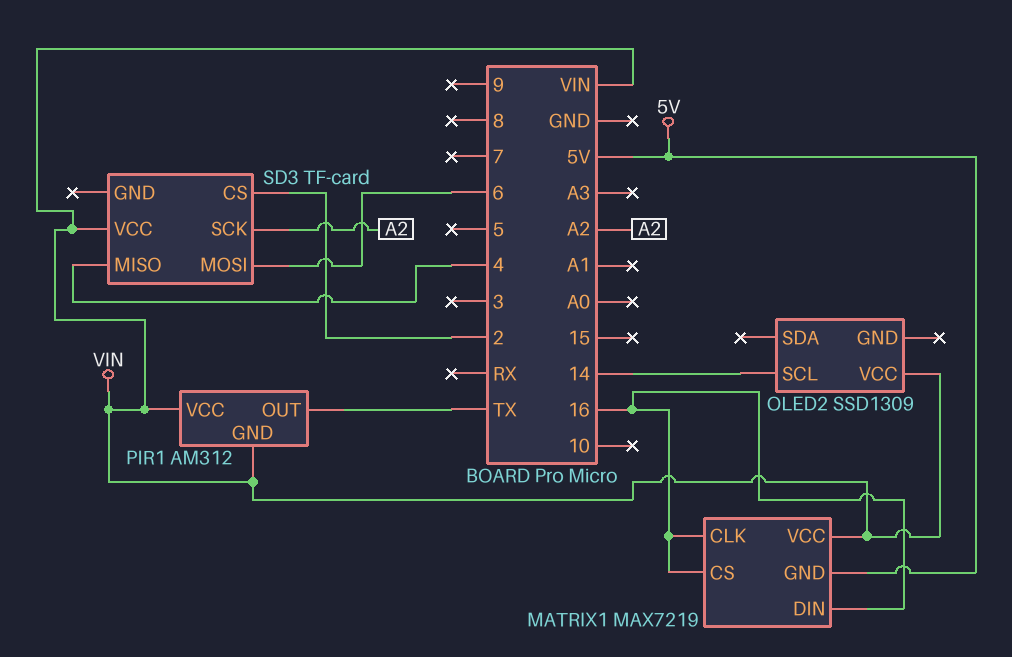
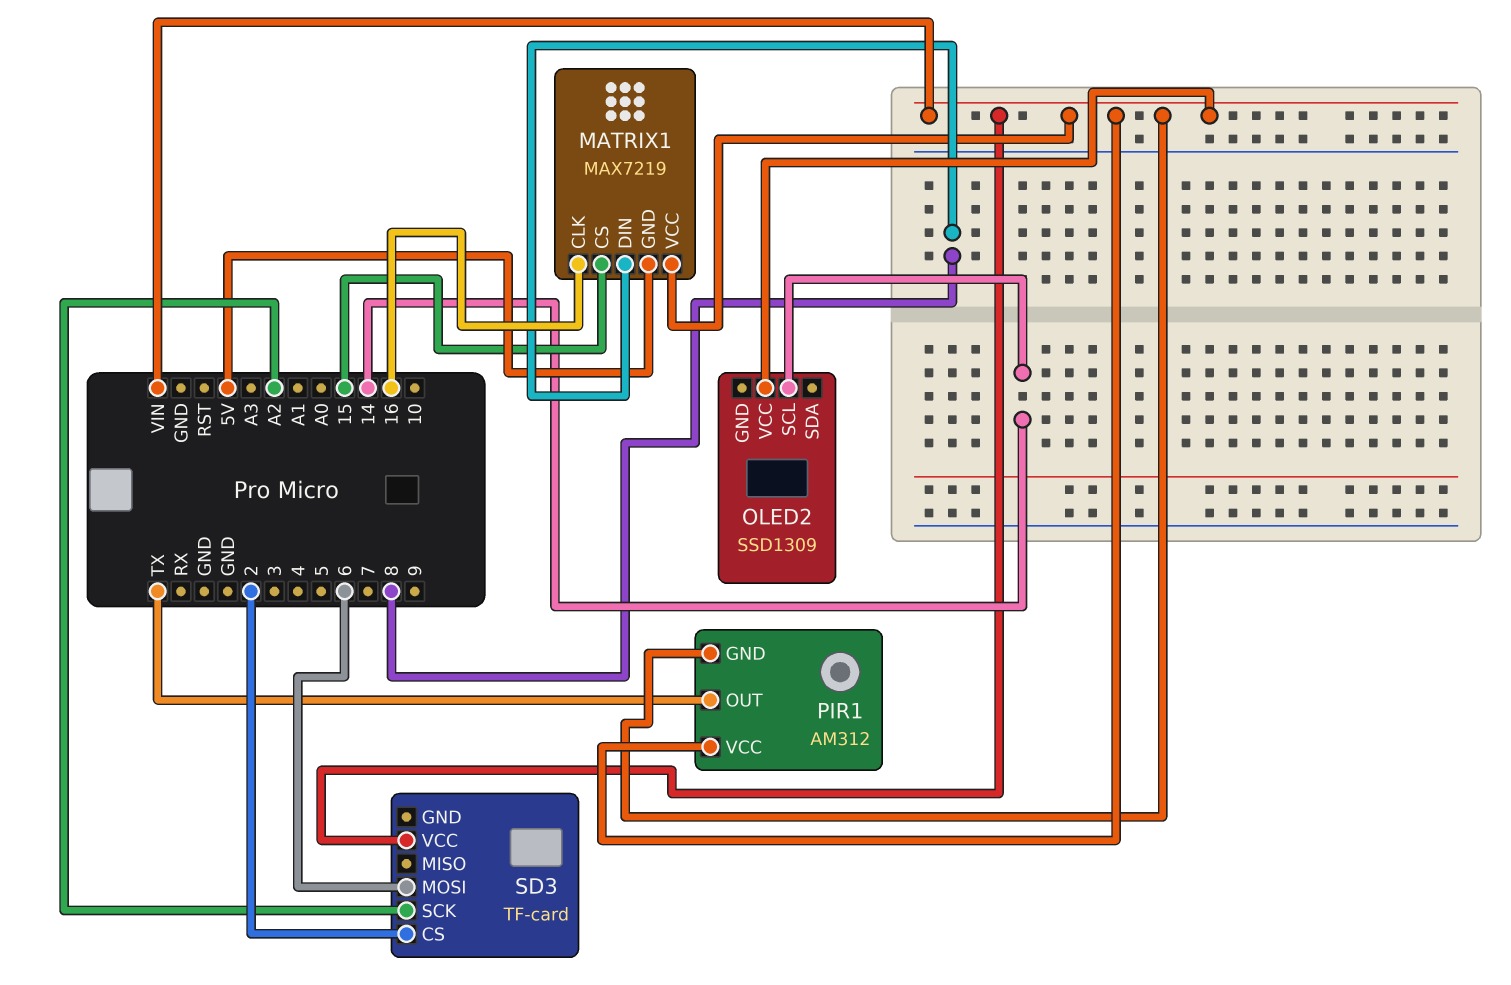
MATRIX1 pin CS: 16 -> 15
MATRIX1 pin DIN: 16 -> 8
SD3 pin MISO: 4 -> none

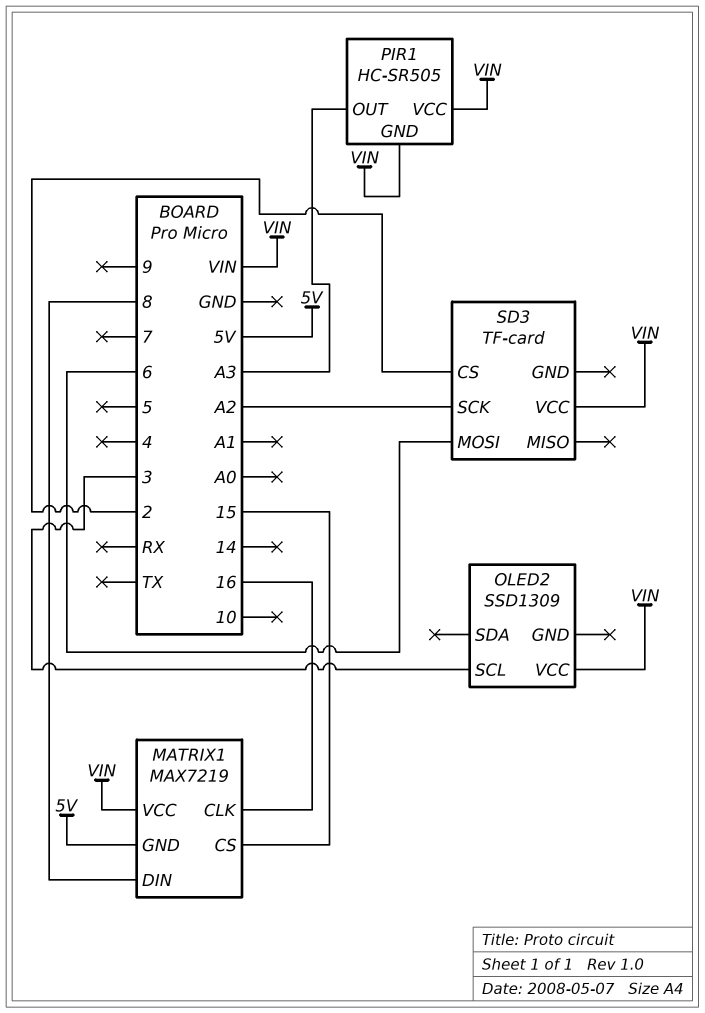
OLED2 pin SCL: 14 -> 3
PIR1: AM312 -> HC-SR505
PIR1 pin OUT: TX -> A3

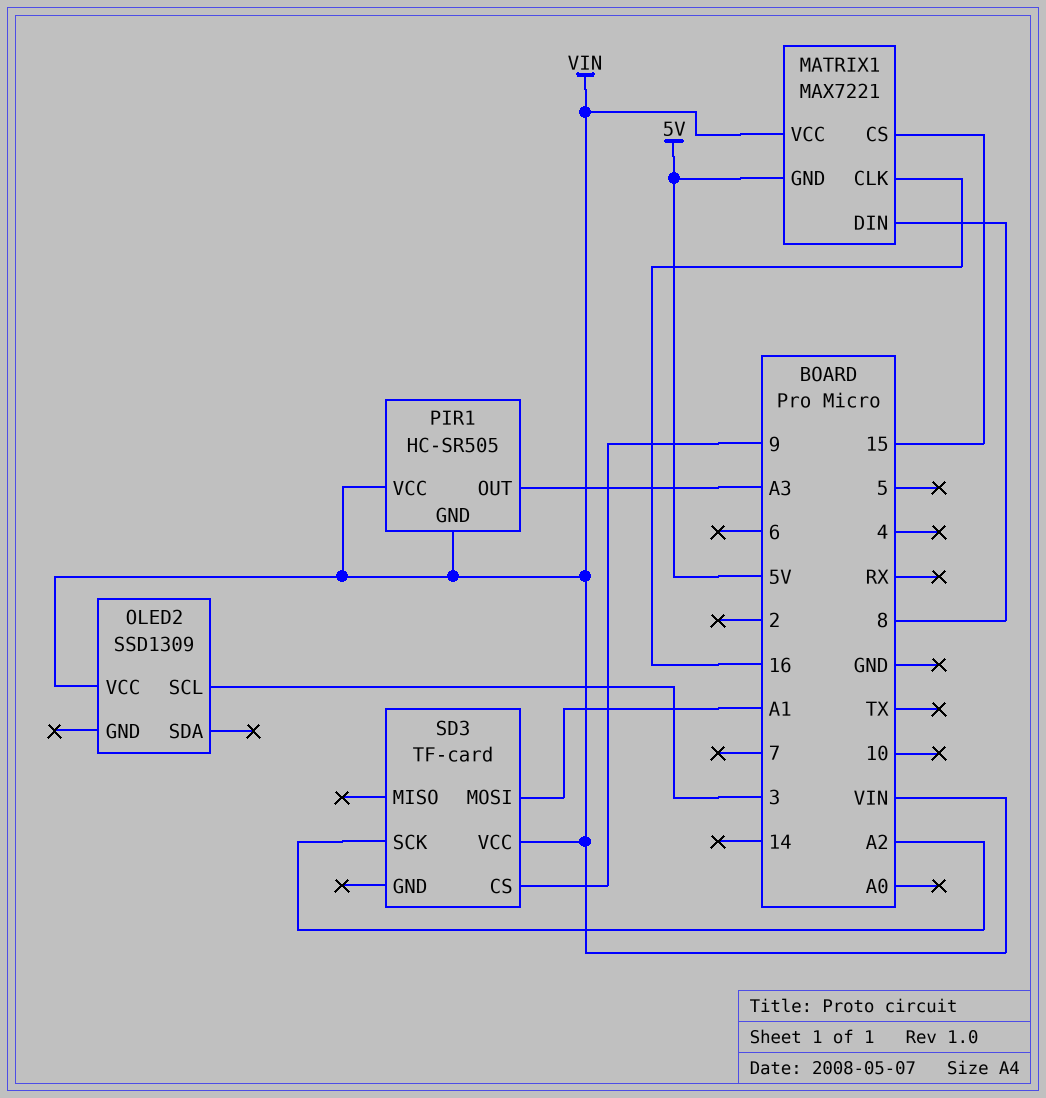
MATRIX1: MAX7219 -> MAX7221
SD3 pin CS: 2 -> 9
SD3 pin MOSI: 6 -> A1

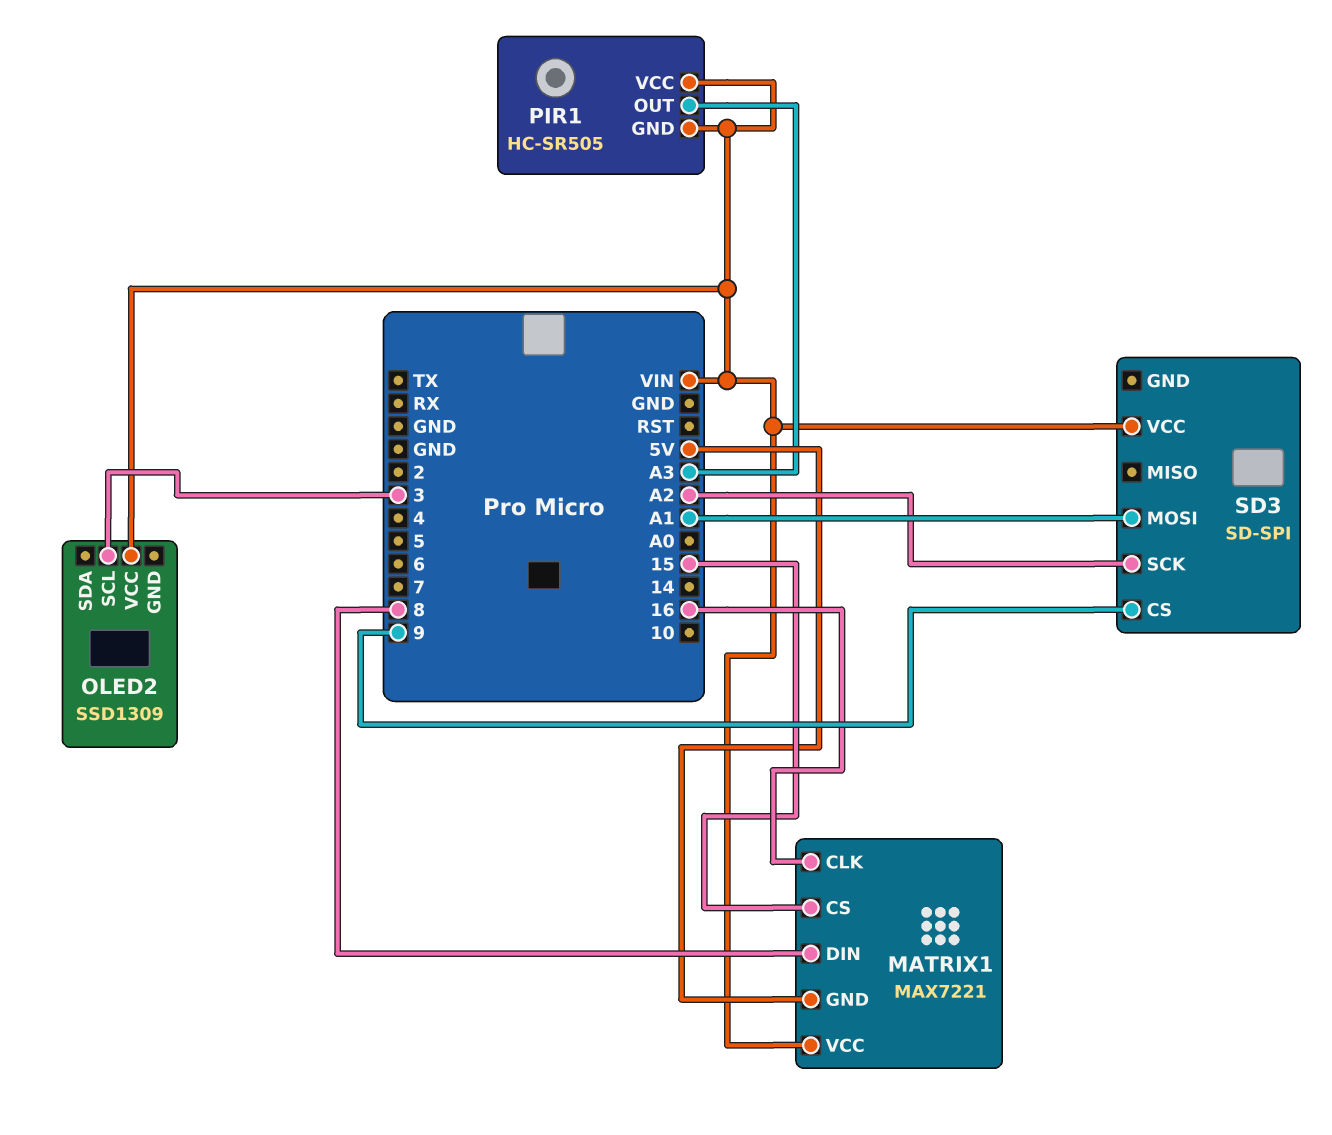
SD3: TF-card -> SD-SPI

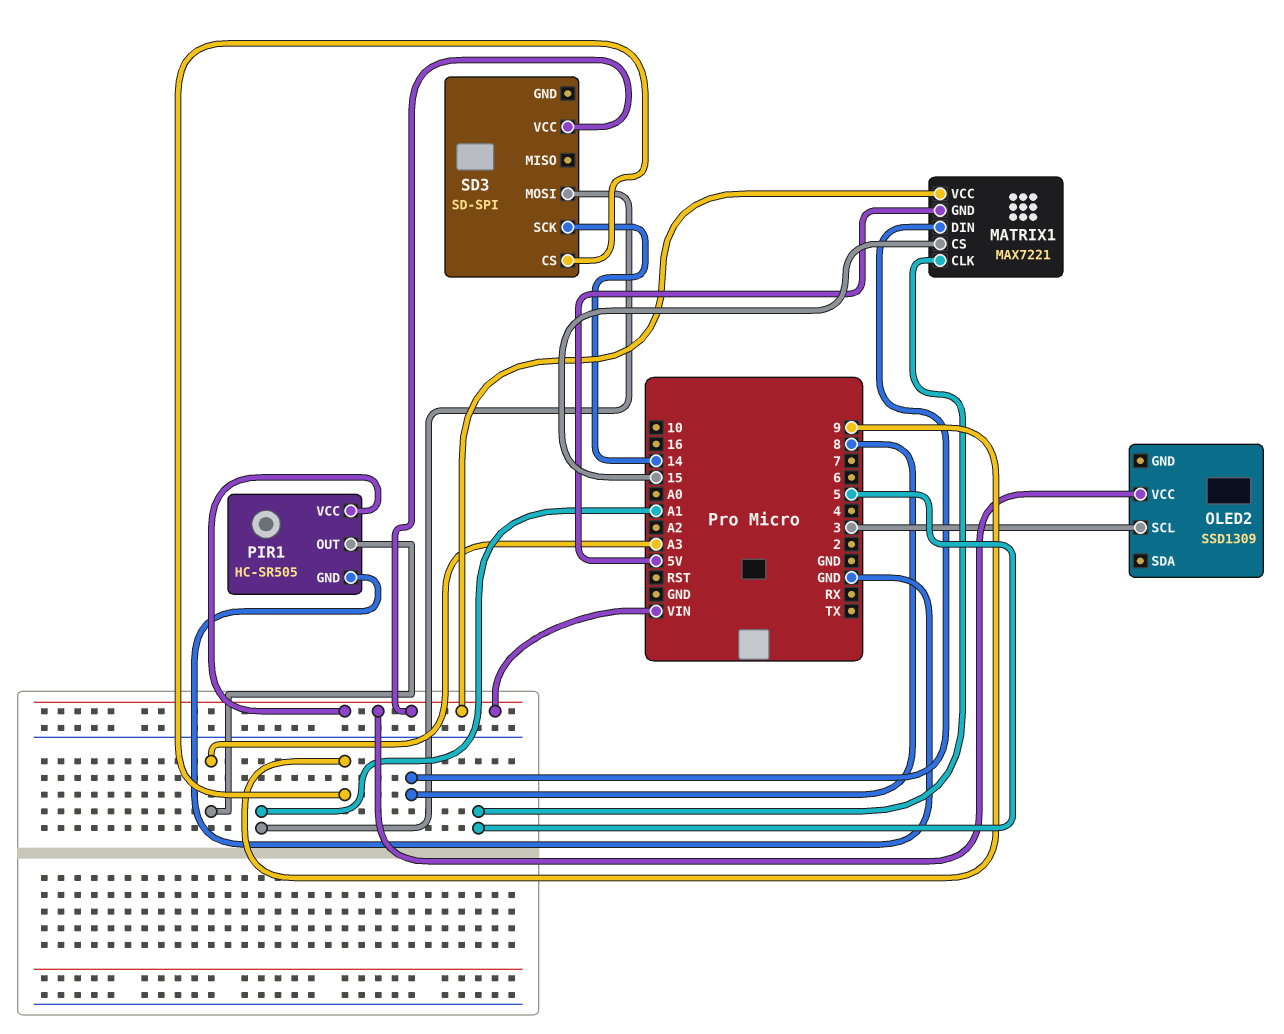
MATRIX1 pin CLK: 16 -> 5
PIR1 pin GND: VIN -> GND
SD3 pin SCK: A2 -> 14

